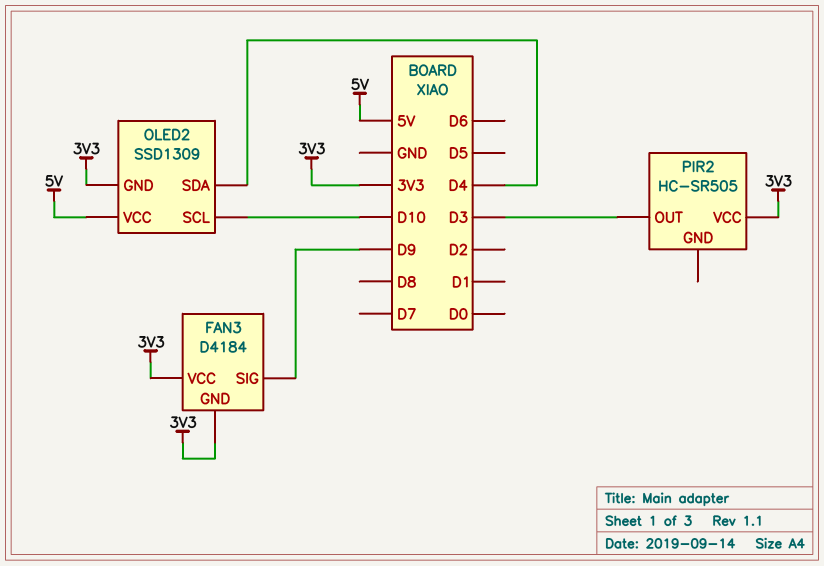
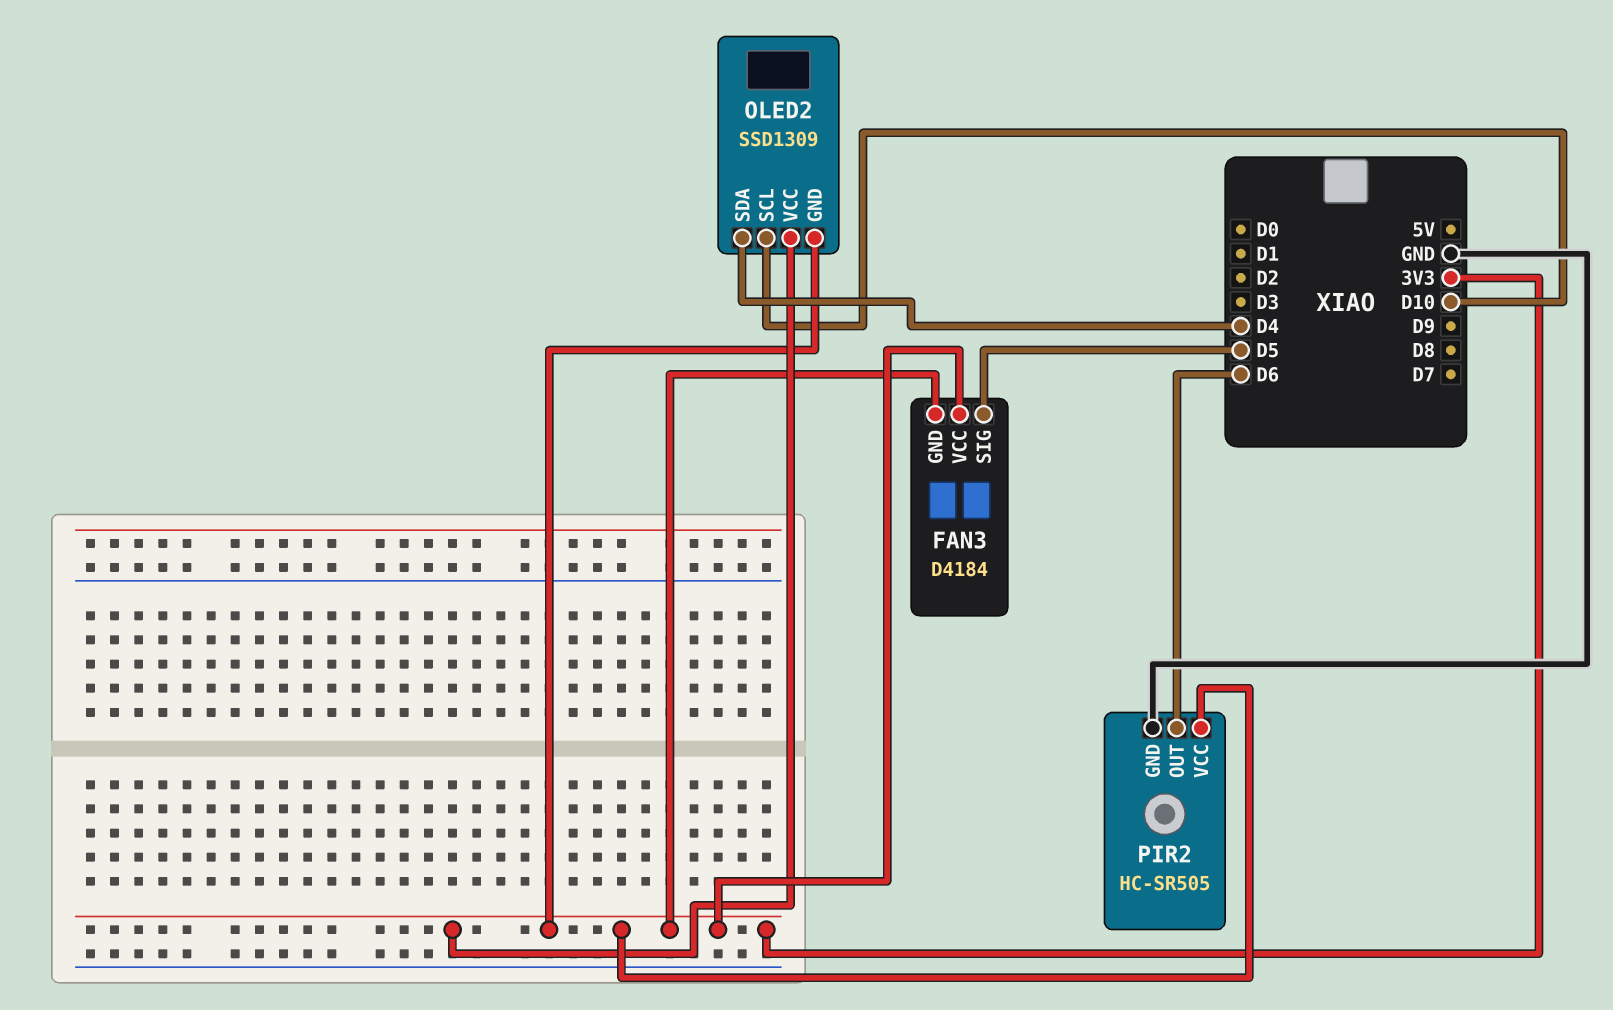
FAN3 pin SIG: D9 -> D5
OLED2 pin VCC: 5V -> 3V3
PIR2 pin GND: none -> GND
PIR2 pin OUT: D3 -> D6

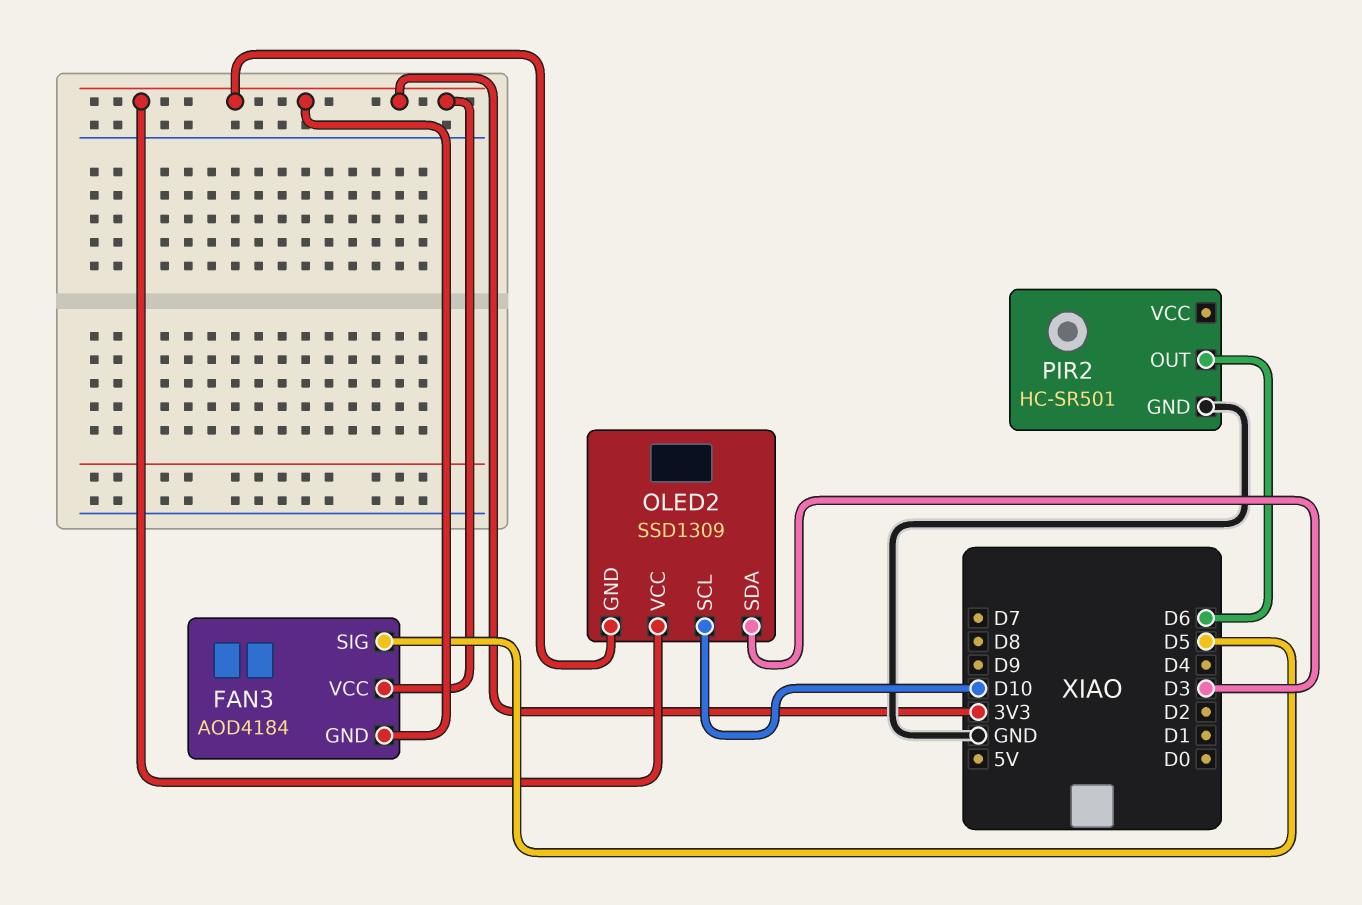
FAN3: D4184 -> AOD4184
OLED2 pin SDA: D4 -> D3
PIR2: HC-SR505 -> HC-SR501
PIR2 pin VCC: 3V3 -> none

